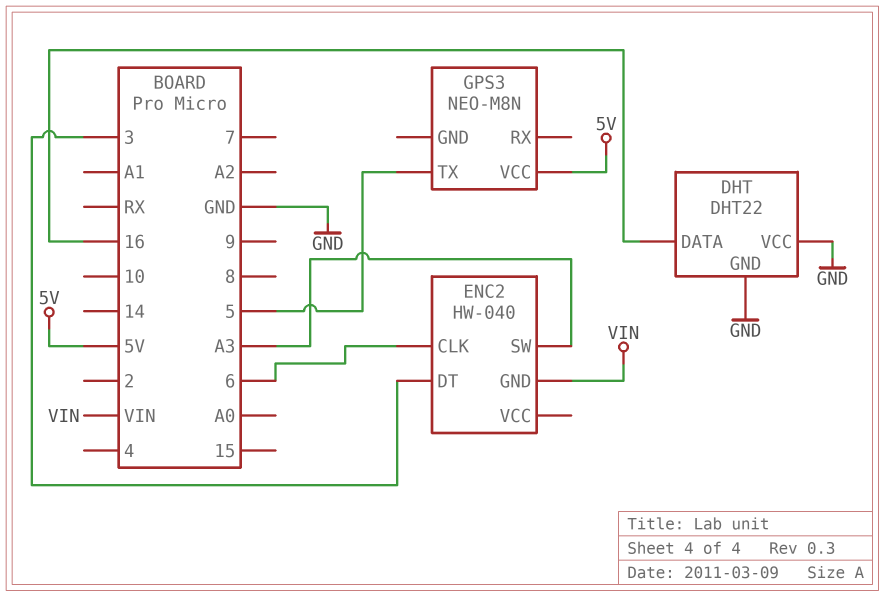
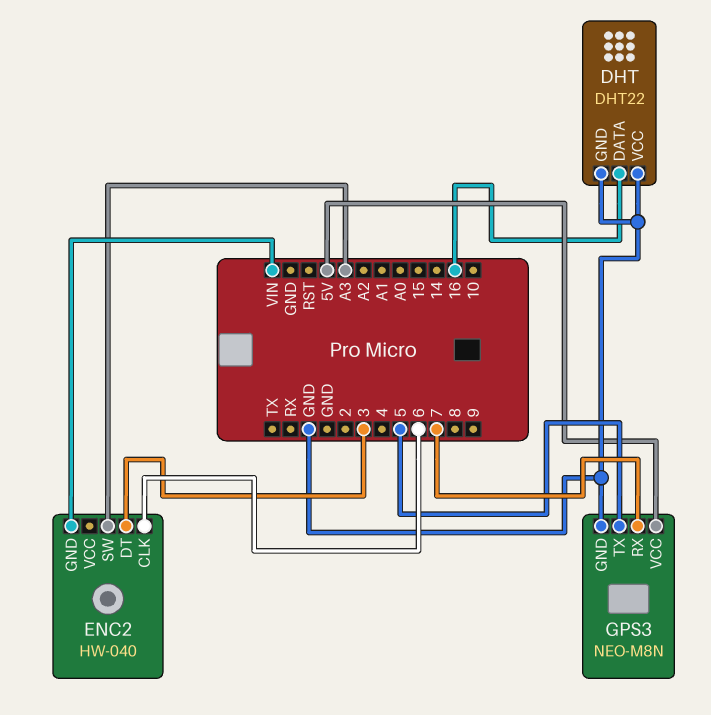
GPS3 pin GND: none -> GND
GPS3 pin RX: none -> 7

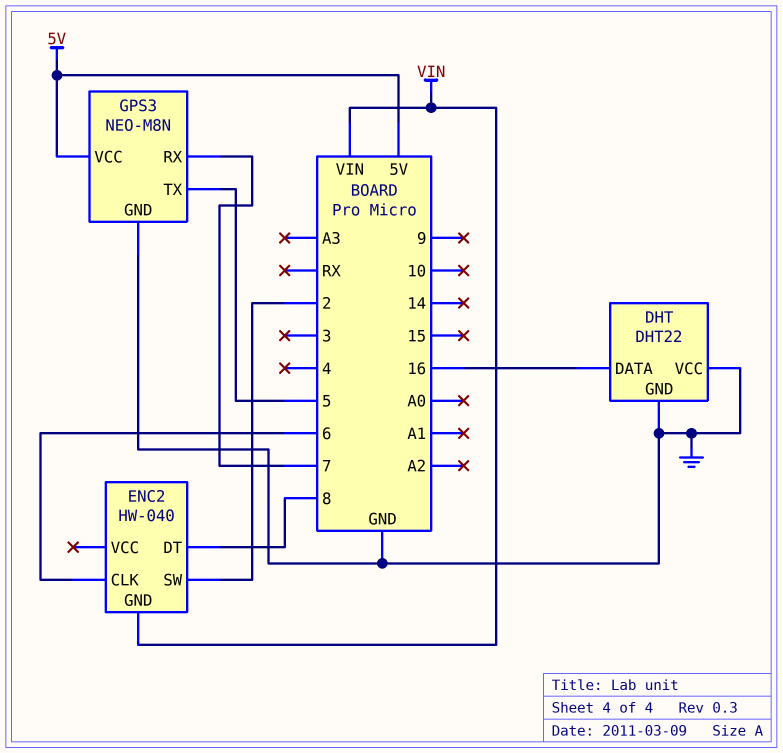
ENC2 pin DT: 3 -> 8
ENC2 pin SW: A3 -> 2

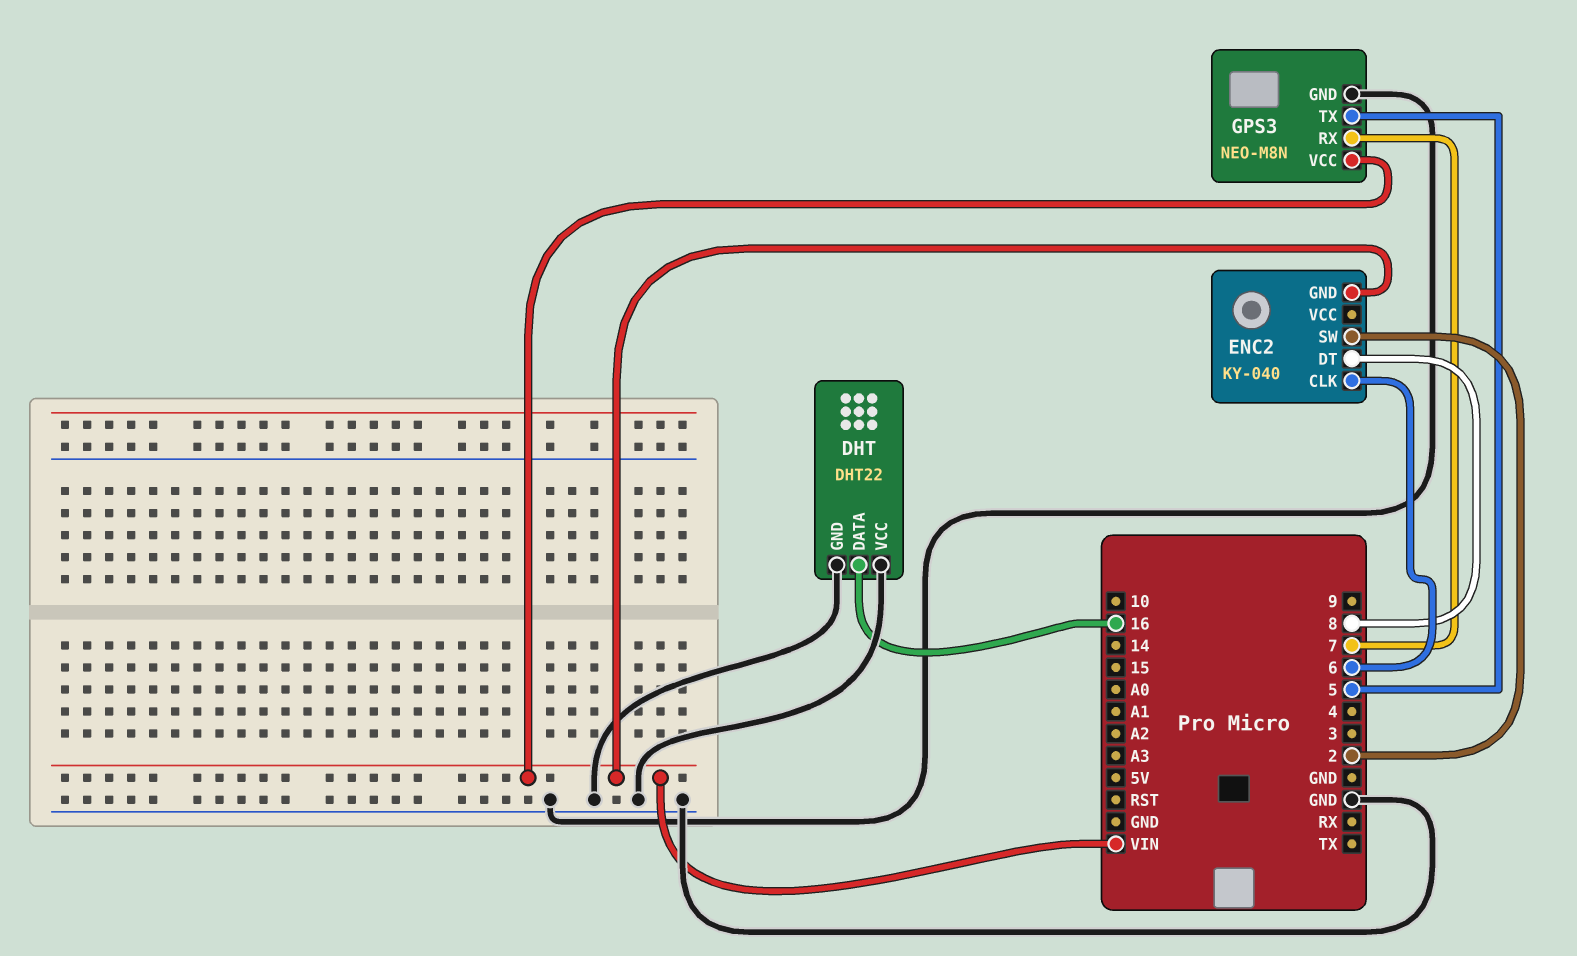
ENC2: HW-040 -> KY-040
GPS3 pin VCC: 5V -> VIN

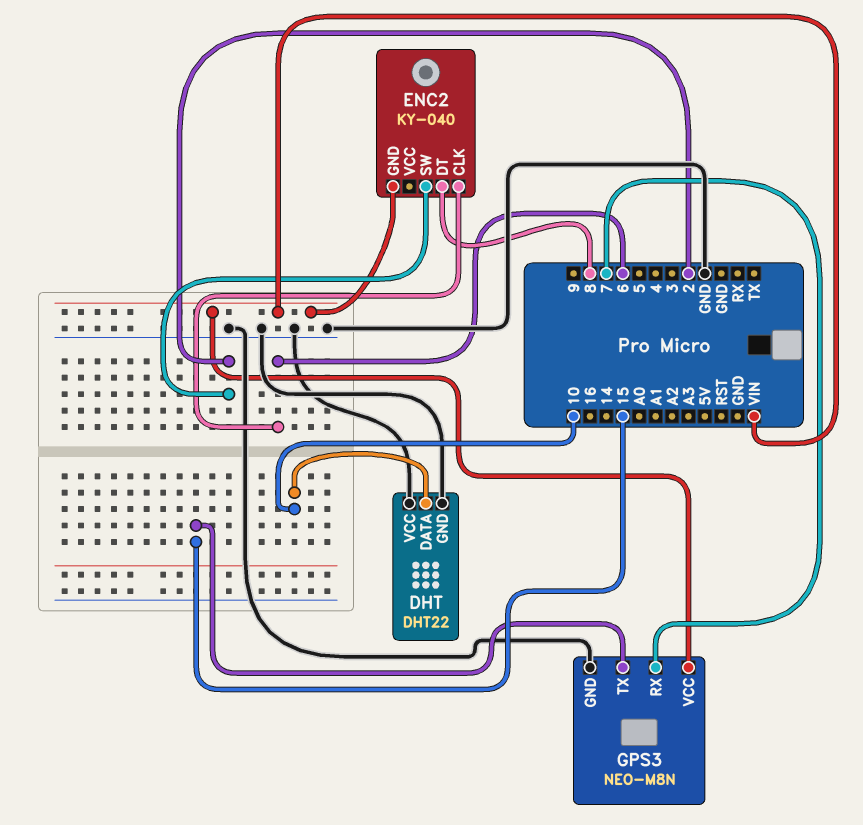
DHT pin DATA: 16 -> 10
GPS3 pin TX: 5 -> 15

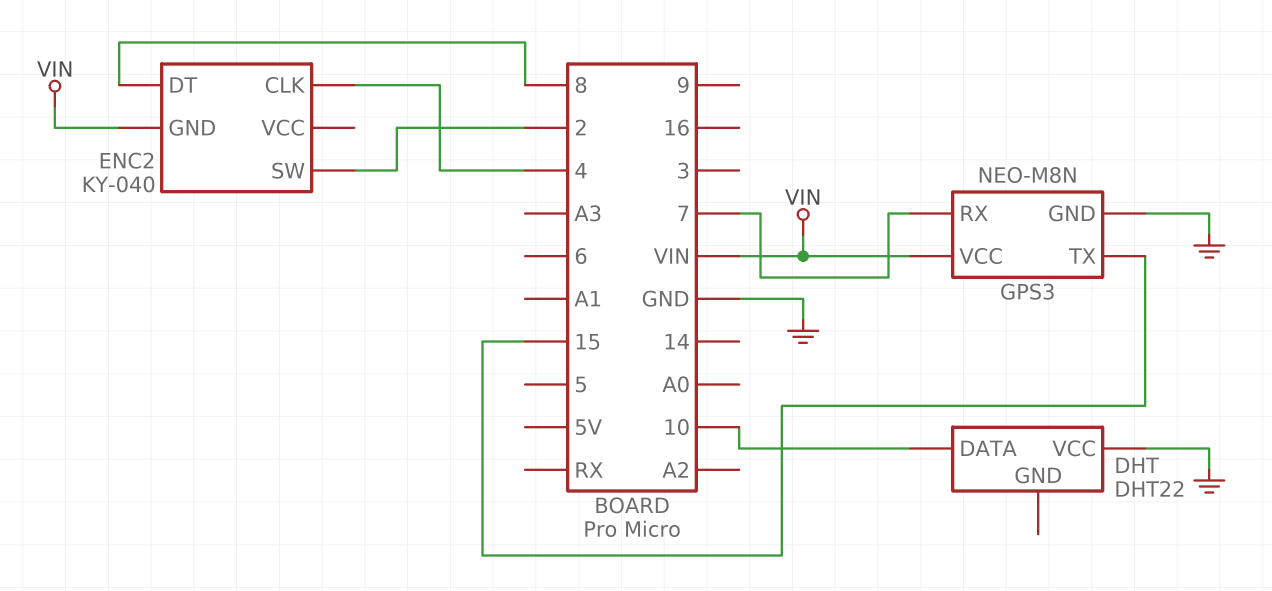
DHT pin GND: GND -> none
ENC2 pin CLK: 6 -> 4

